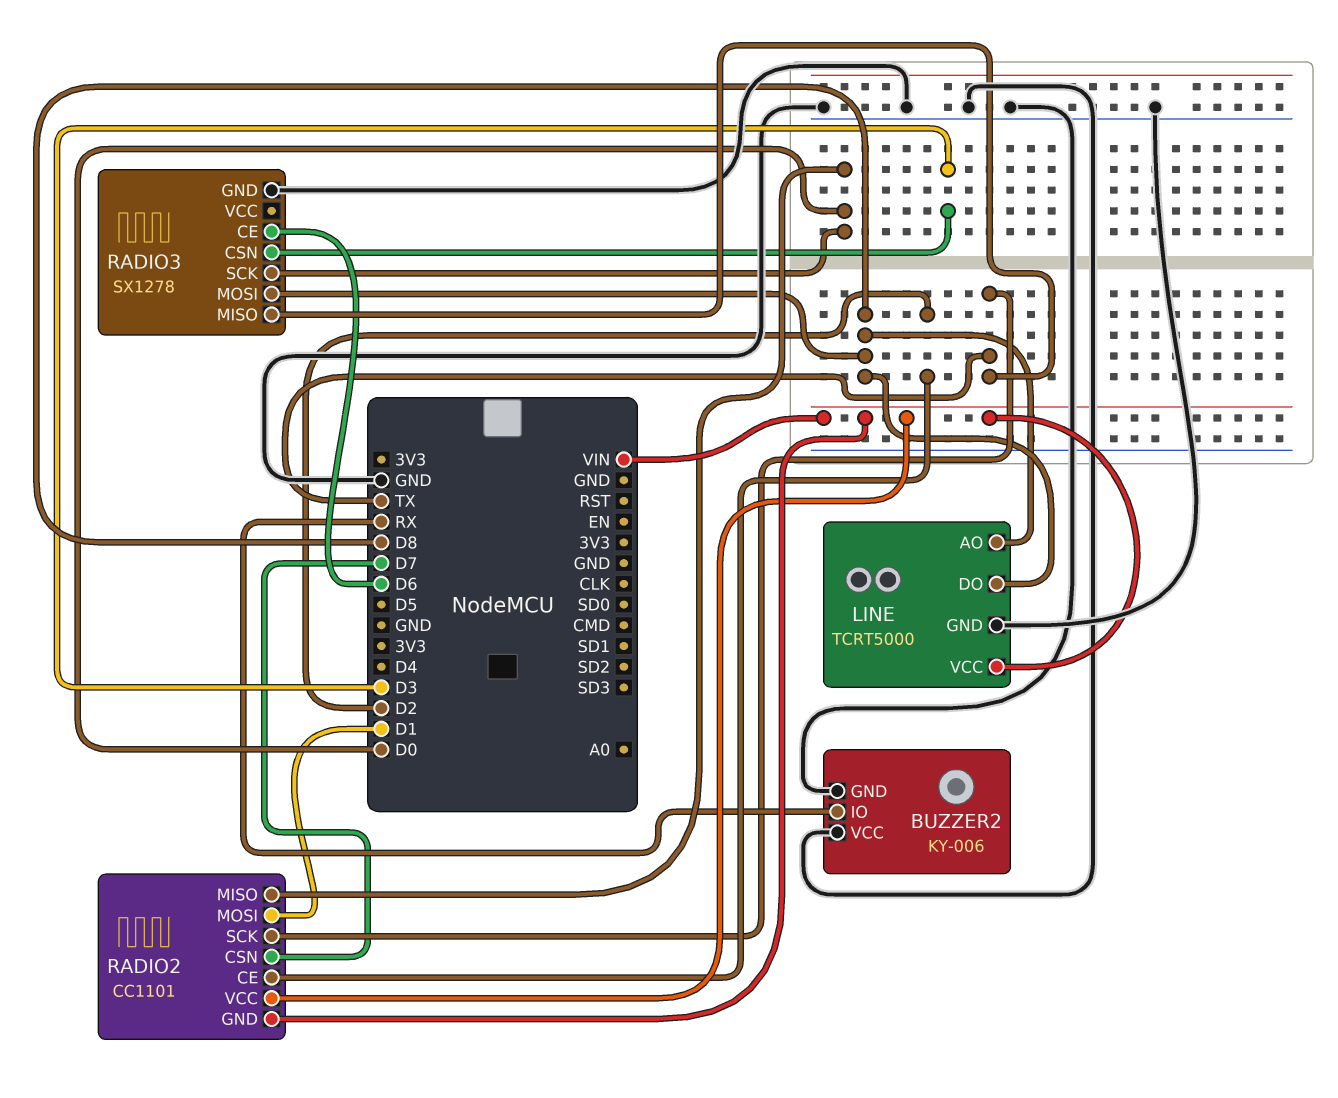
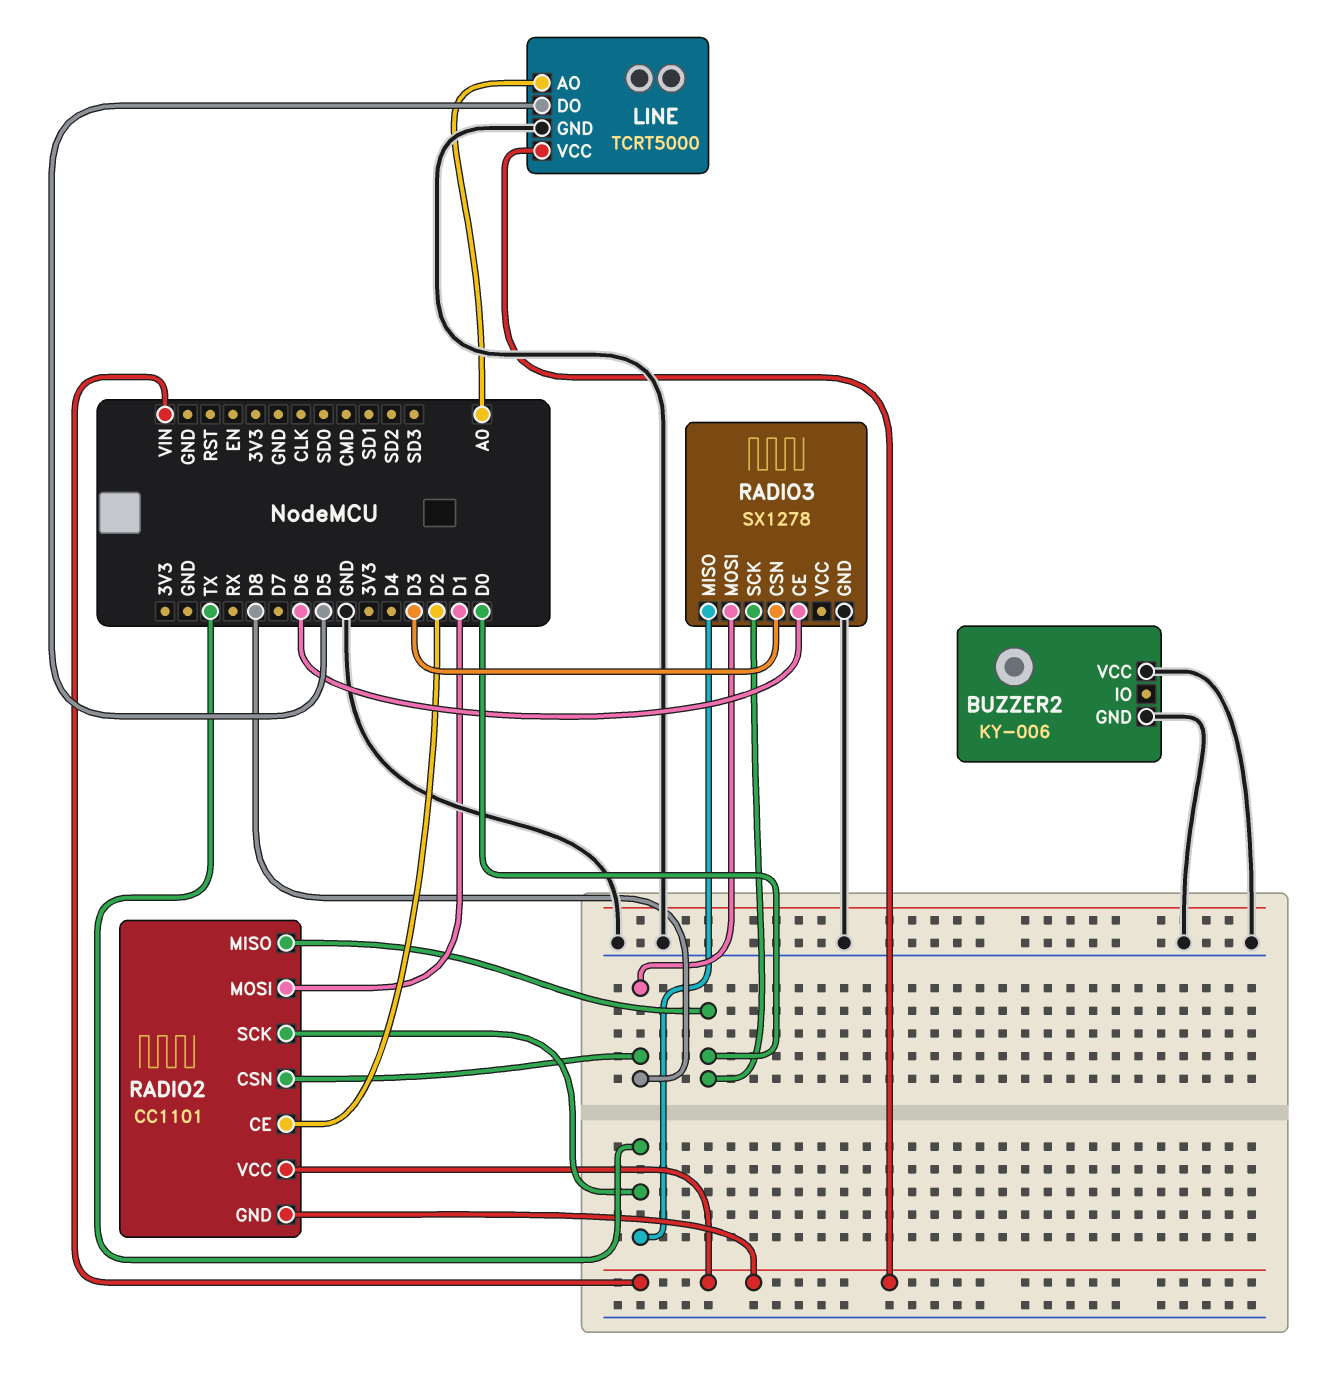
BUZZER2 pin IO: RX -> none
LINE pin AO: D8 -> A0
LINE pin DO: D8 -> D5
RADIO2 pin CSN: D7 -> D8

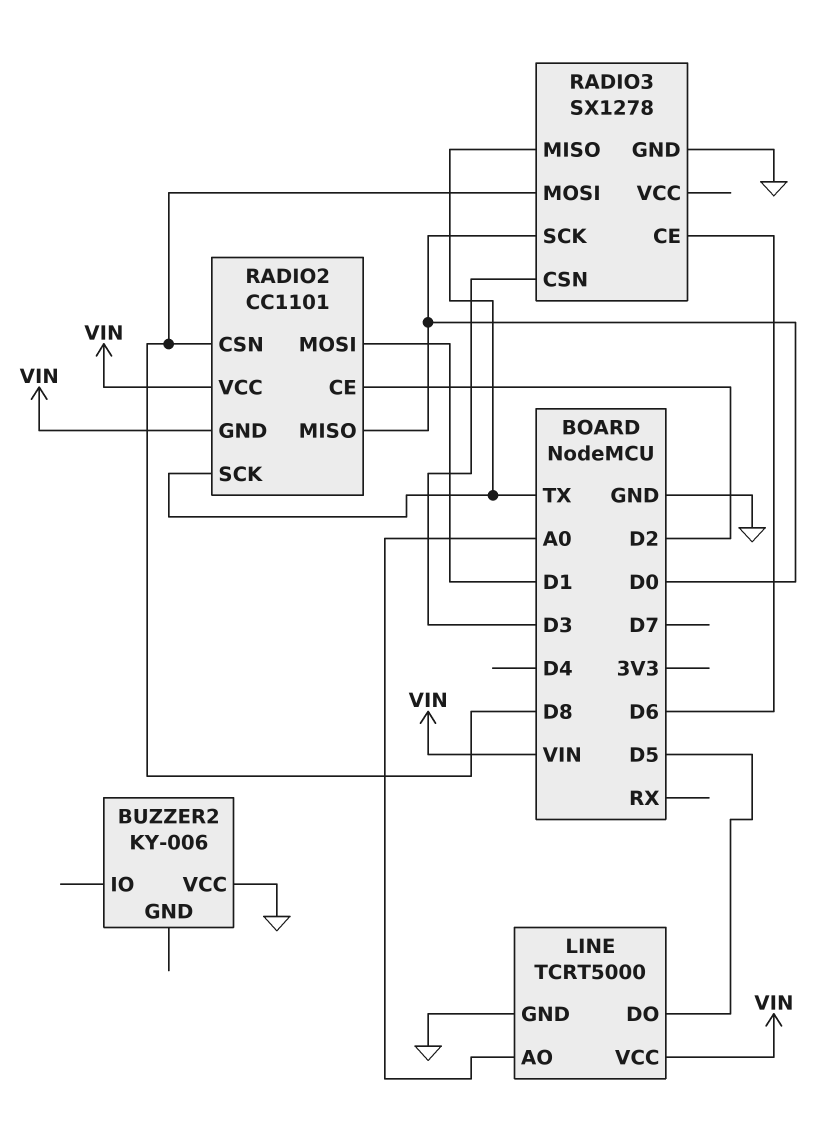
BUZZER2 pin GND: GND -> none

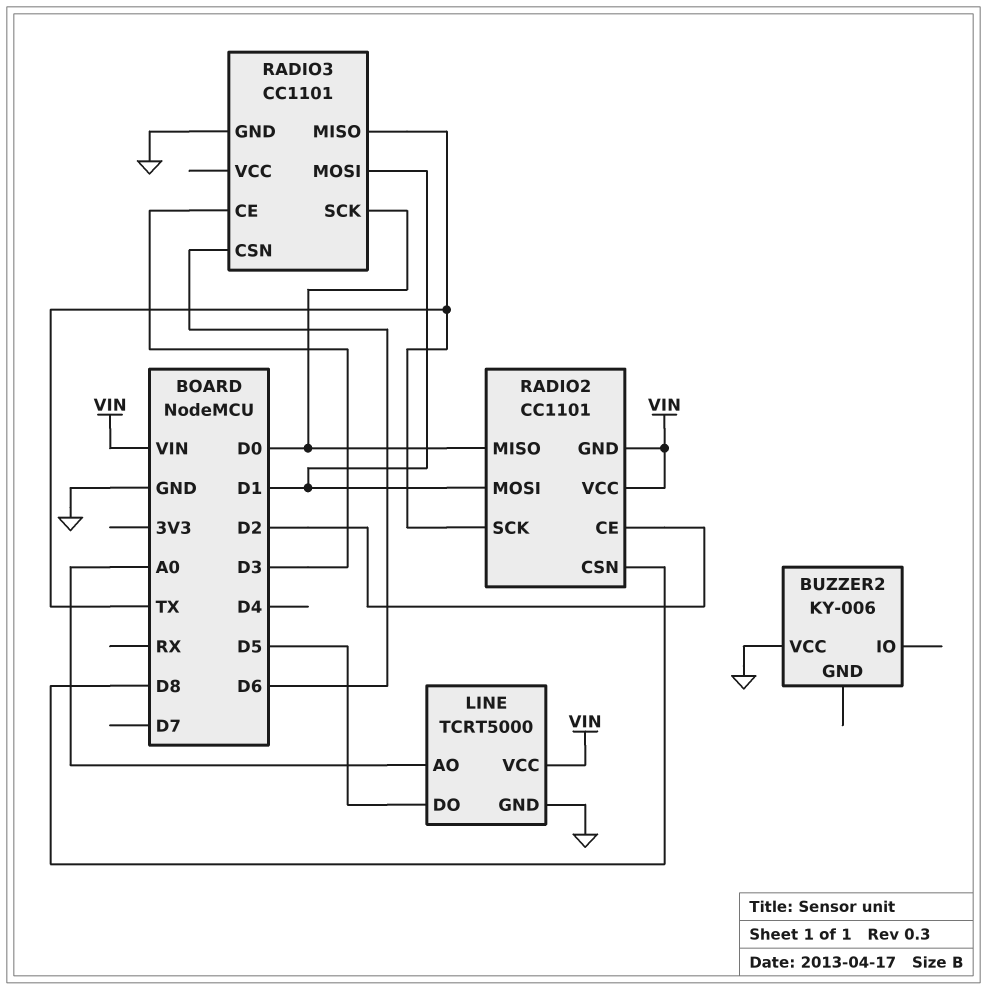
RADIO3: SX1278 -> CC1101
RADIO3 pin CE: D6 -> D3
RADIO3 pin CSN: D3 -> D6
RADIO3 pin MOSI: D8 -> D1

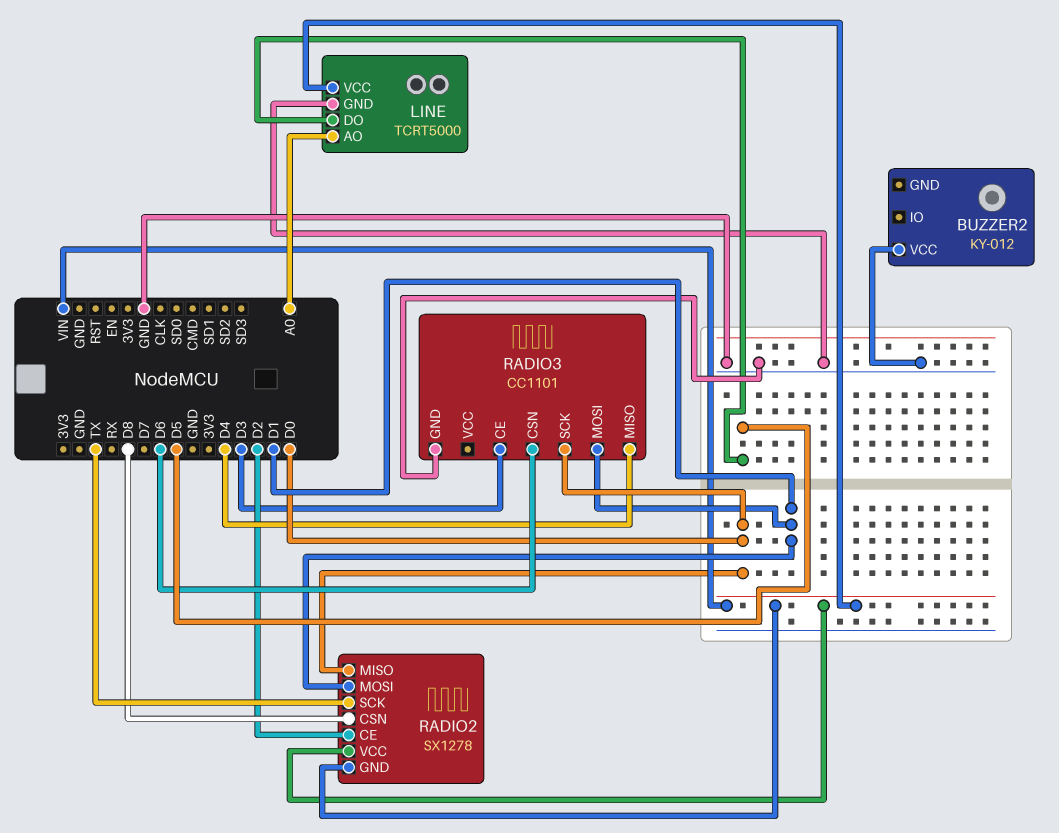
BUZZER2: KY-006 -> KY-012
RADIO2: CC1101 -> SX1278
RADIO3 pin MISO: TX -> D4

